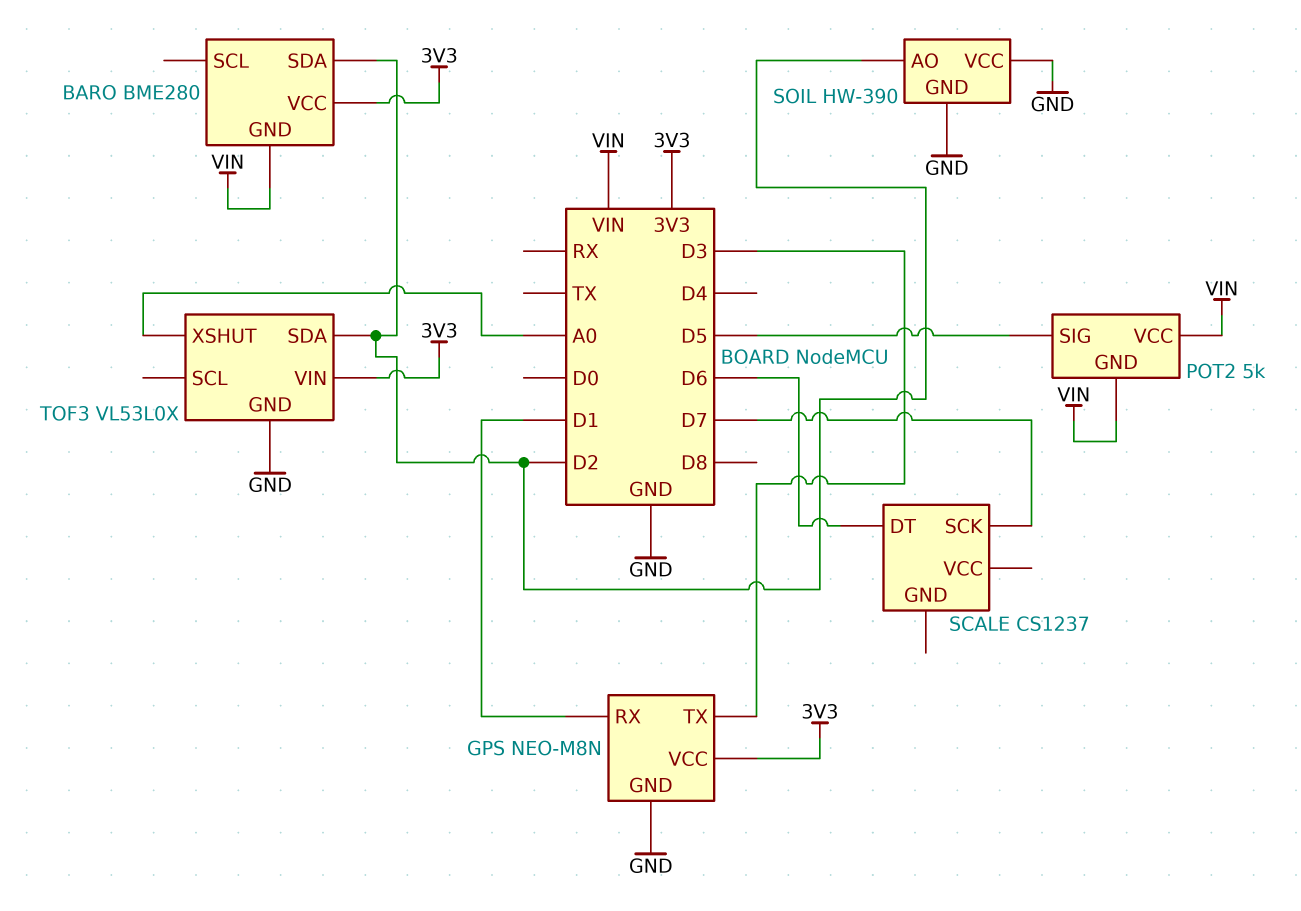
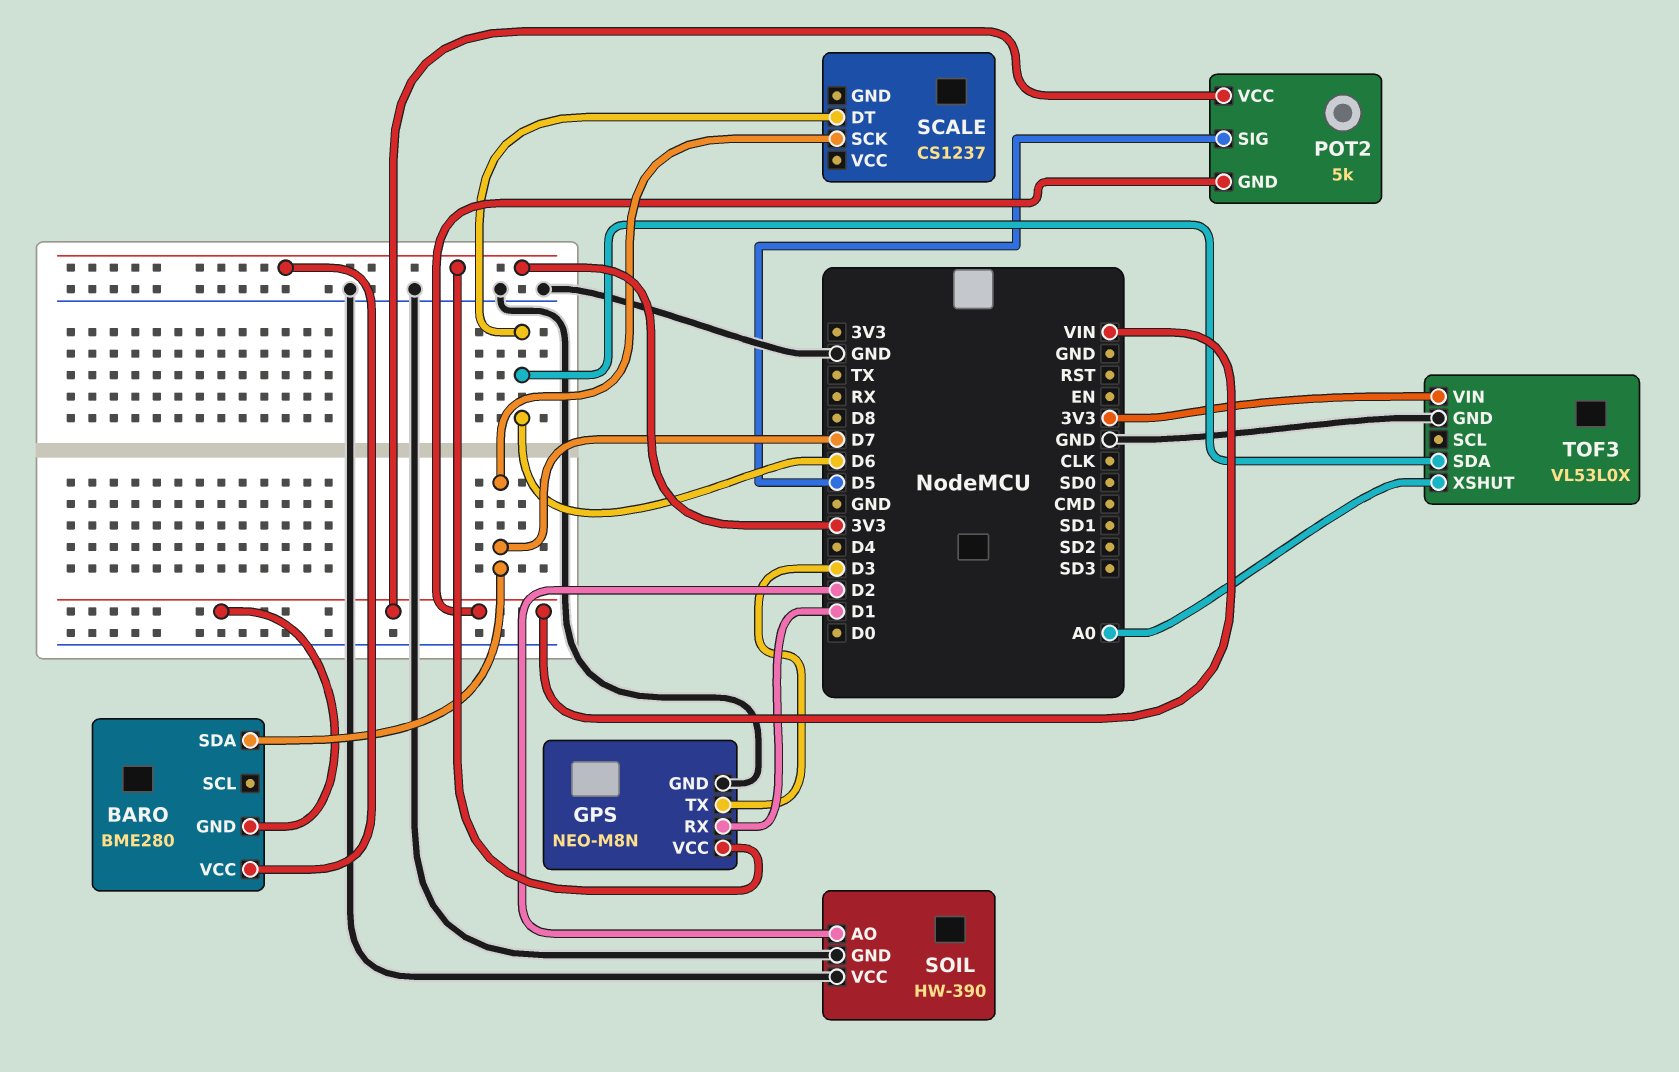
BARO pin SDA: D2 -> D7
TOF3 pin SDA: D2 -> D6

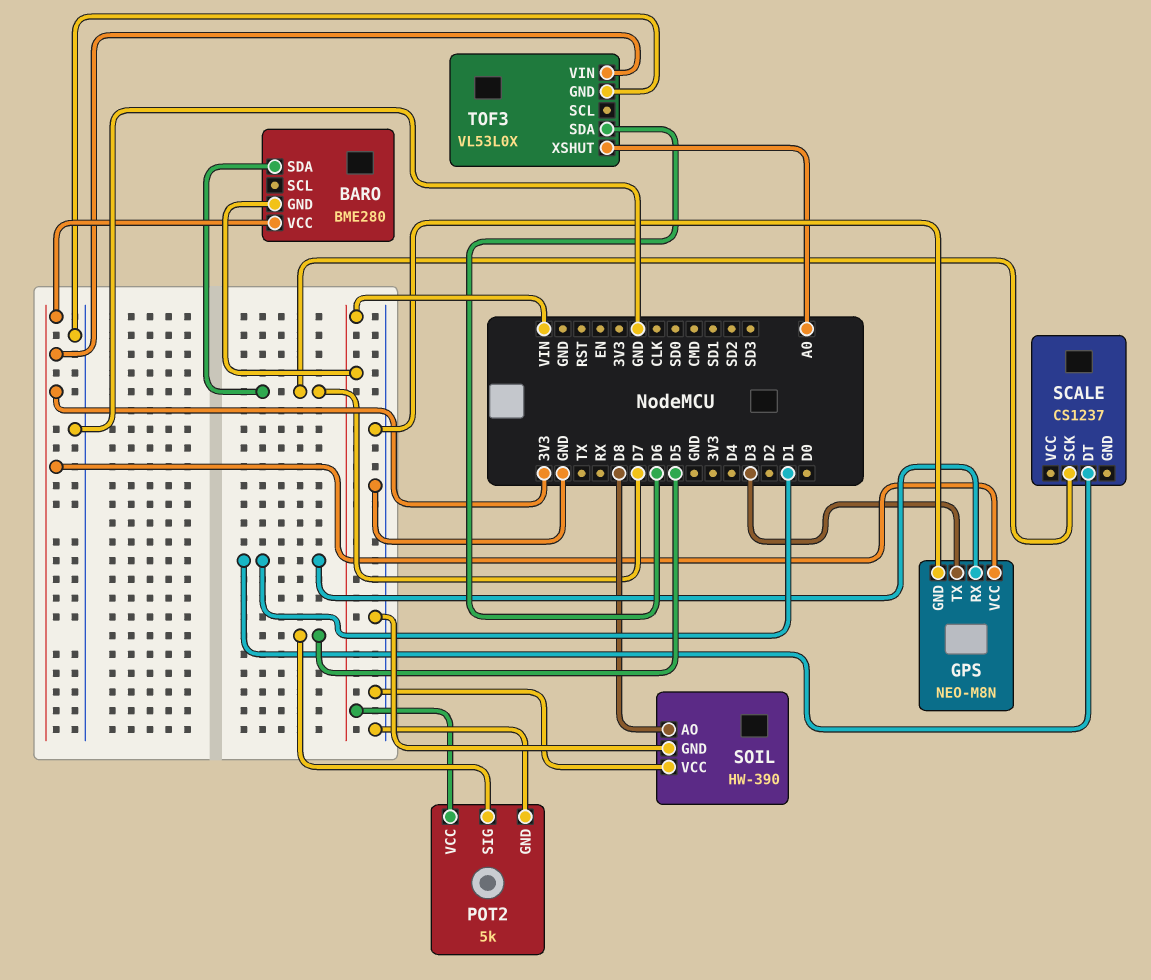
POT2 pin GND: VIN -> GND
SCALE pin DT: D6 -> D1
SOIL pin AO: D2 -> D8

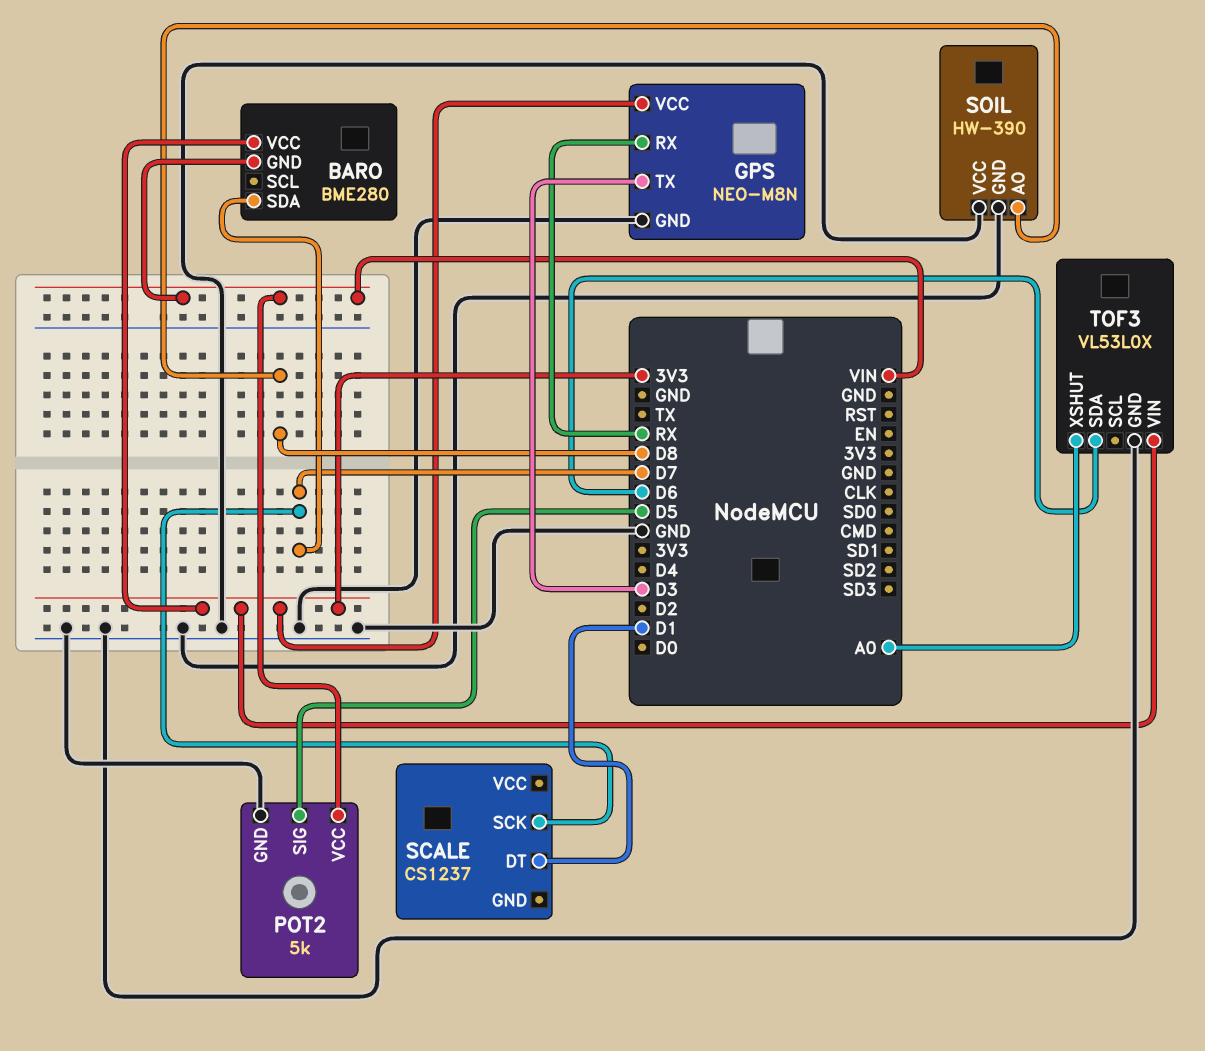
GPS pin RX: D1 -> RX

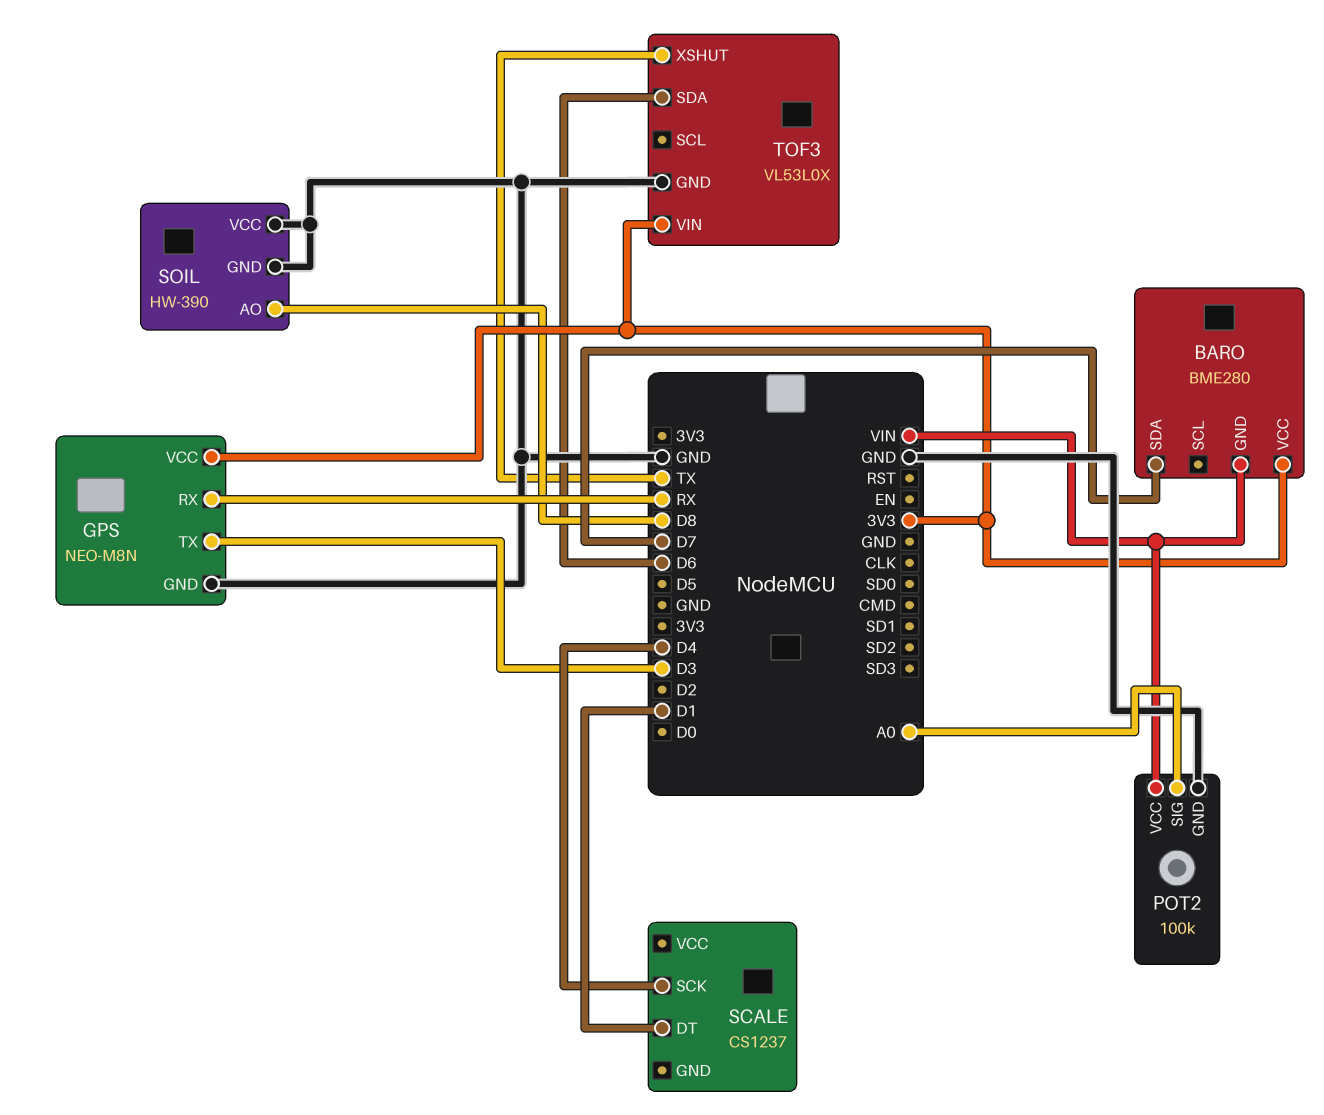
POT2: 5k -> 100k
POT2 pin SIG: D5 -> A0
SCALE pin SCK: D7 -> D4
TOF3 pin XSHUT: A0 -> TX

